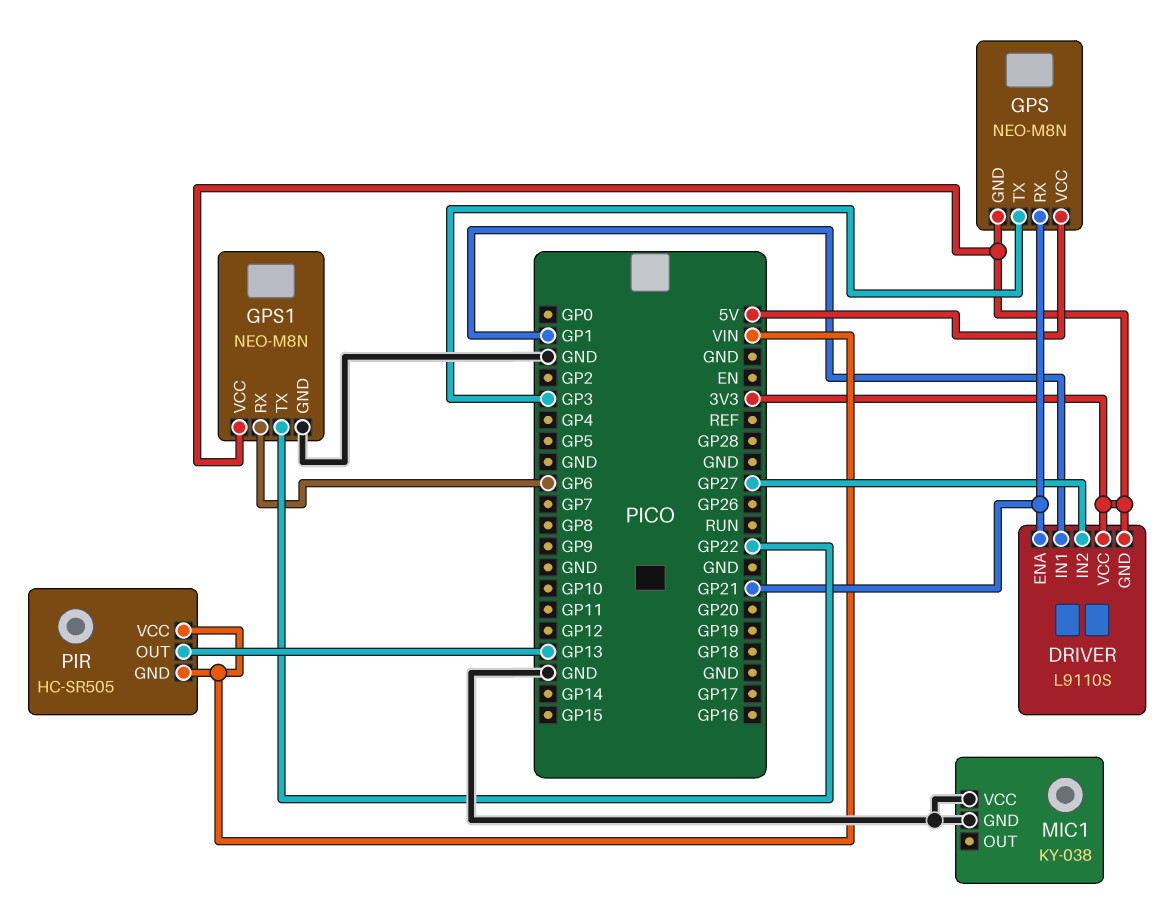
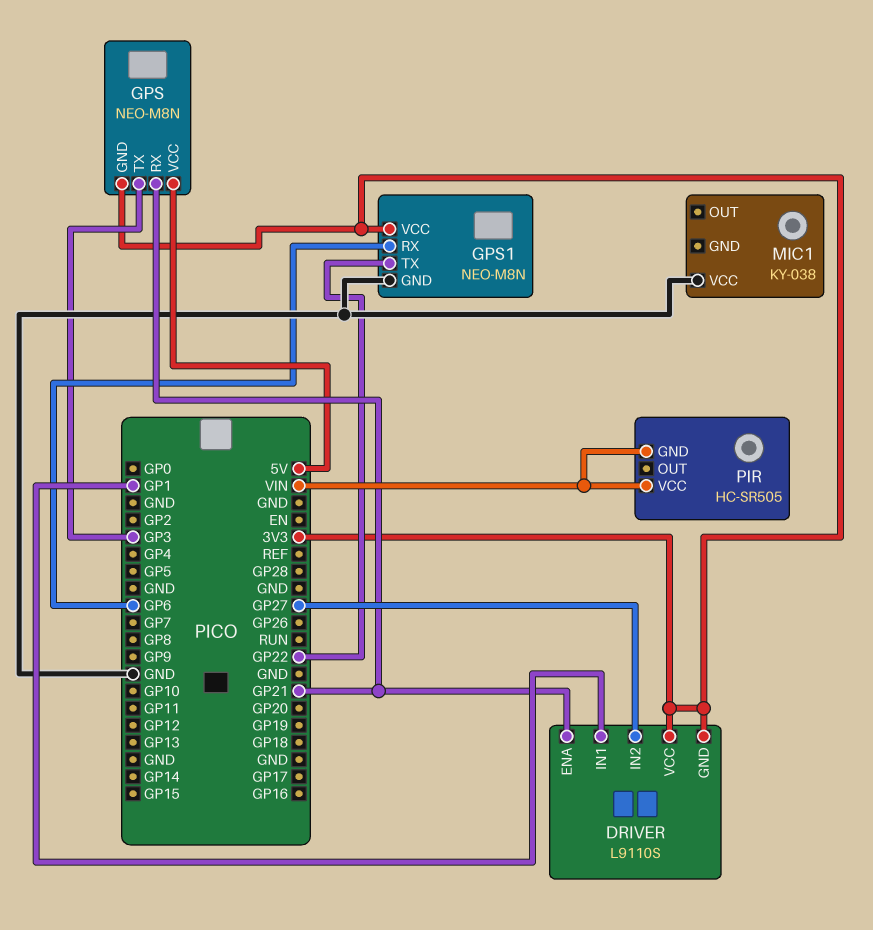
MIC1 pin GND: GND -> none
PIR pin OUT: GP13 -> none

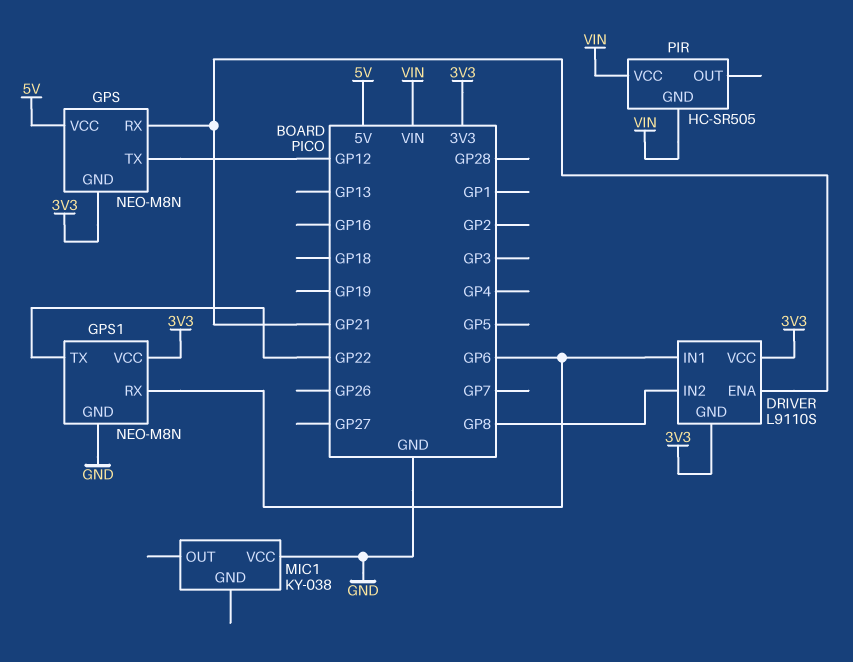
DRIVER pin IN1: GP1 -> GP6
DRIVER pin IN2: GP27 -> GP8
GPS pin TX: GP3 -> GP12

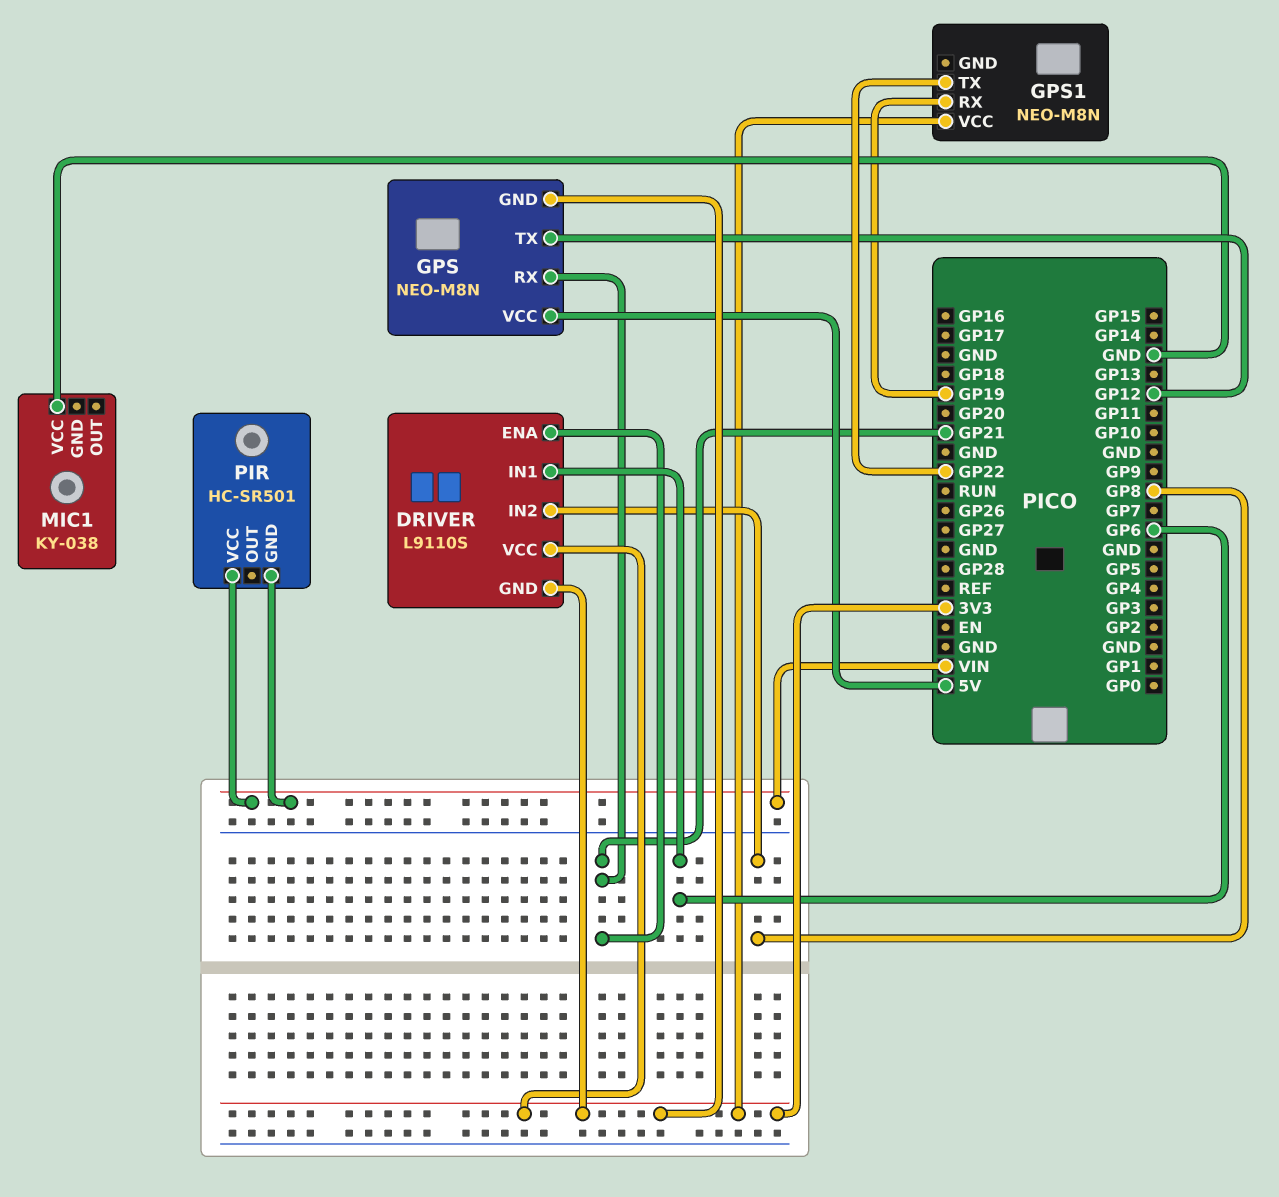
GPS1 pin GND: GND -> none
GPS1 pin RX: GP6 -> GP19
PIR: HC-SR505 -> HC-SR501

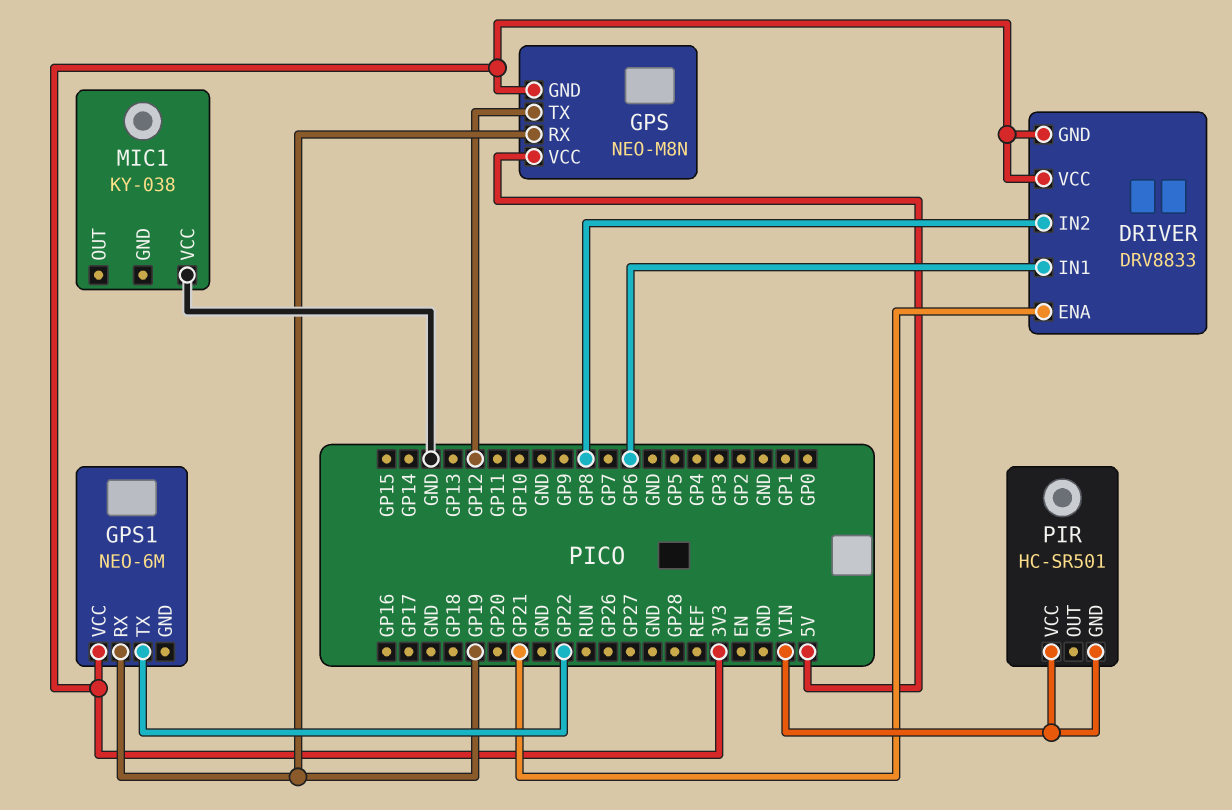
DRIVER: L9110S -> DRV8833
GPS pin RX: GP21 -> GP19
GPS1: NEO-M8N -> NEO-6M

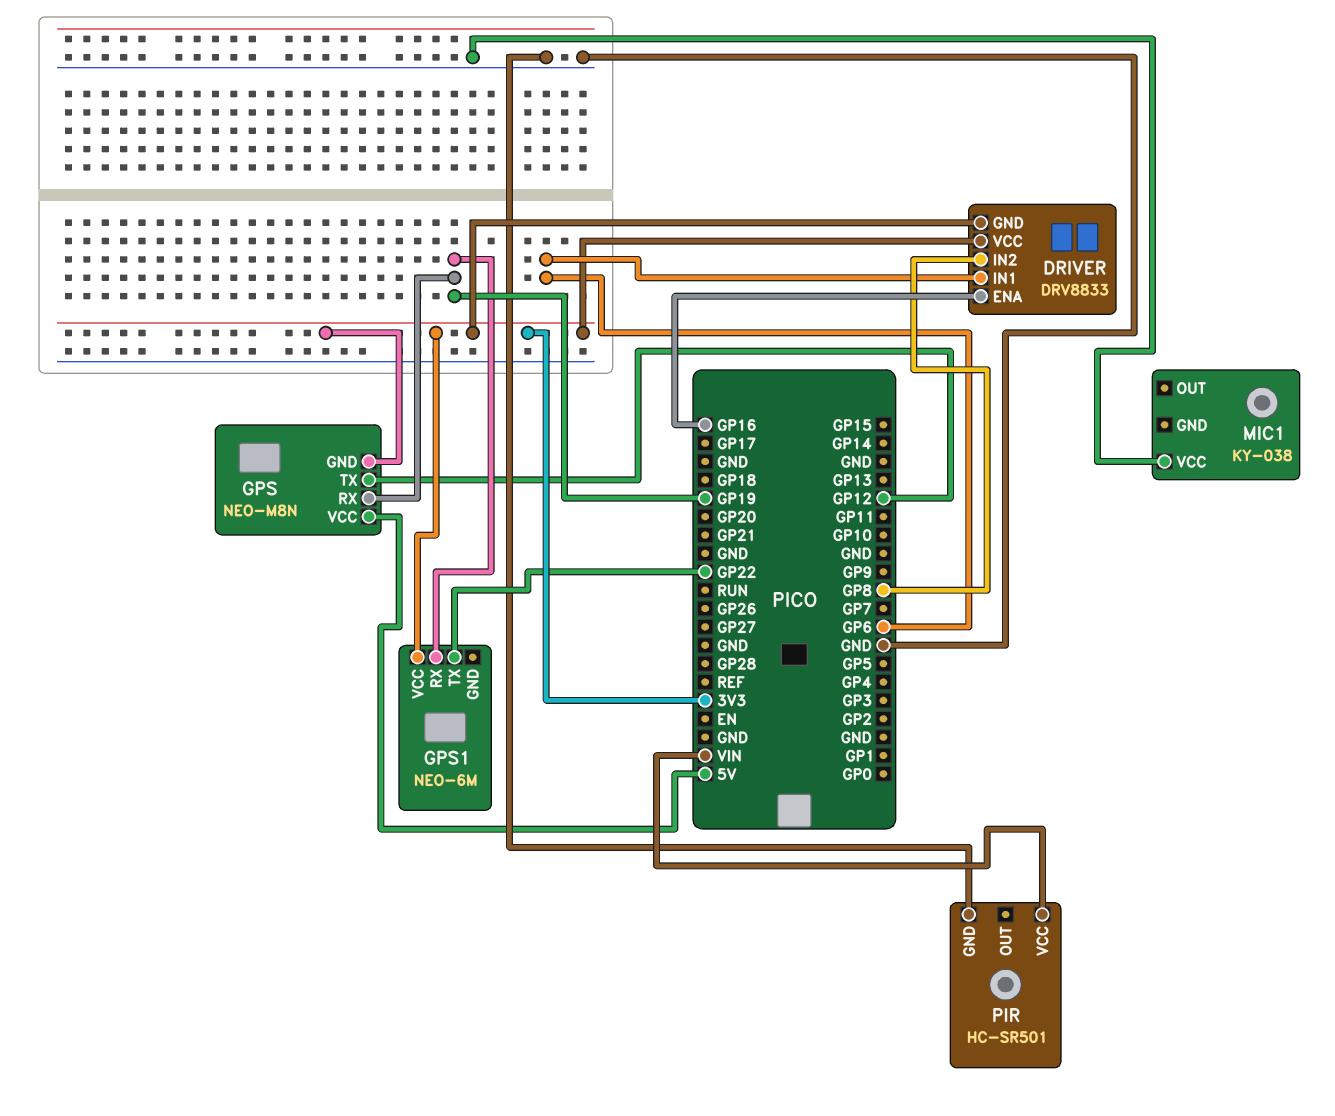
DRIVER pin ENA: GP21 -> GP16
PIR pin GND: VIN -> GND

